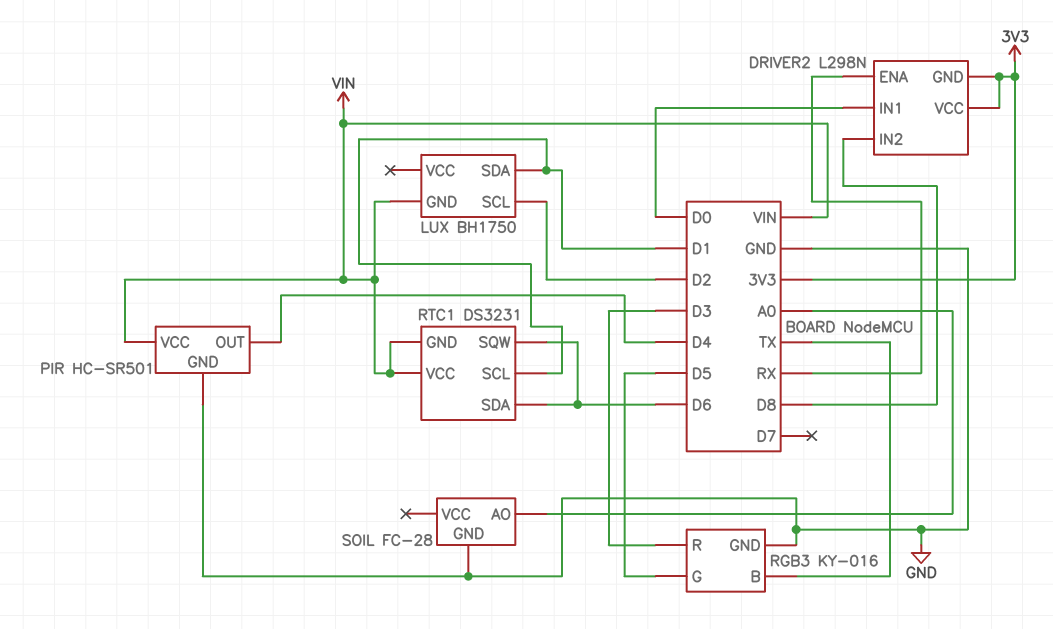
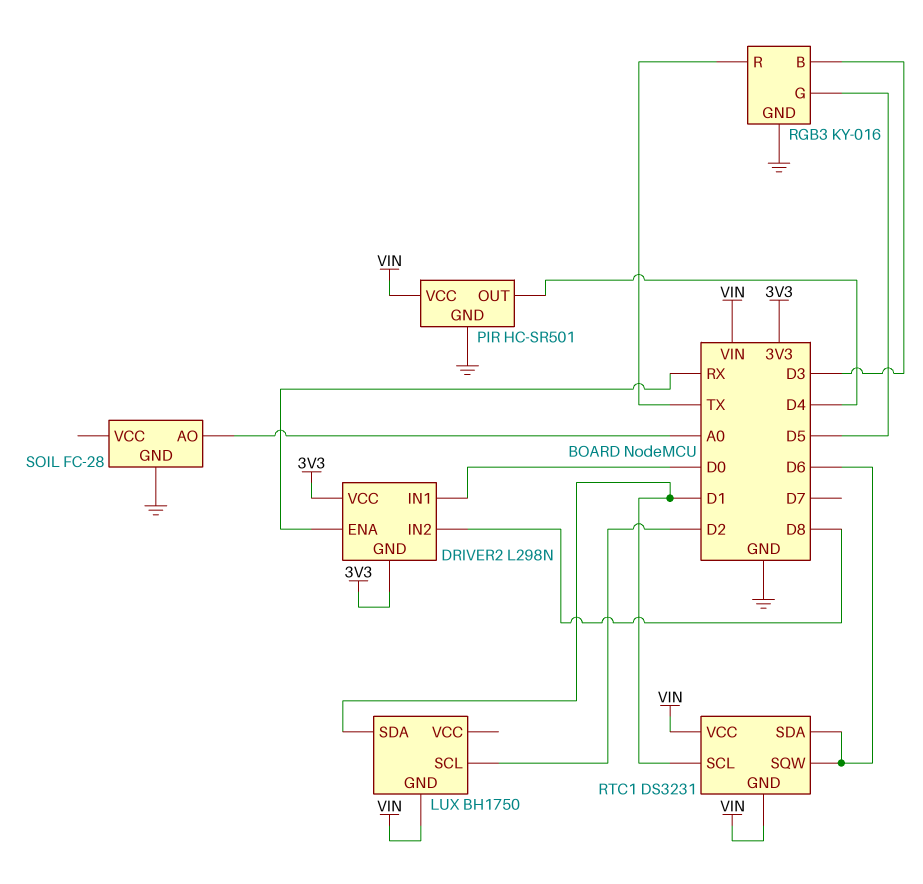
RGB3 pin B: TX -> D3
RGB3 pin R: D3 -> TX

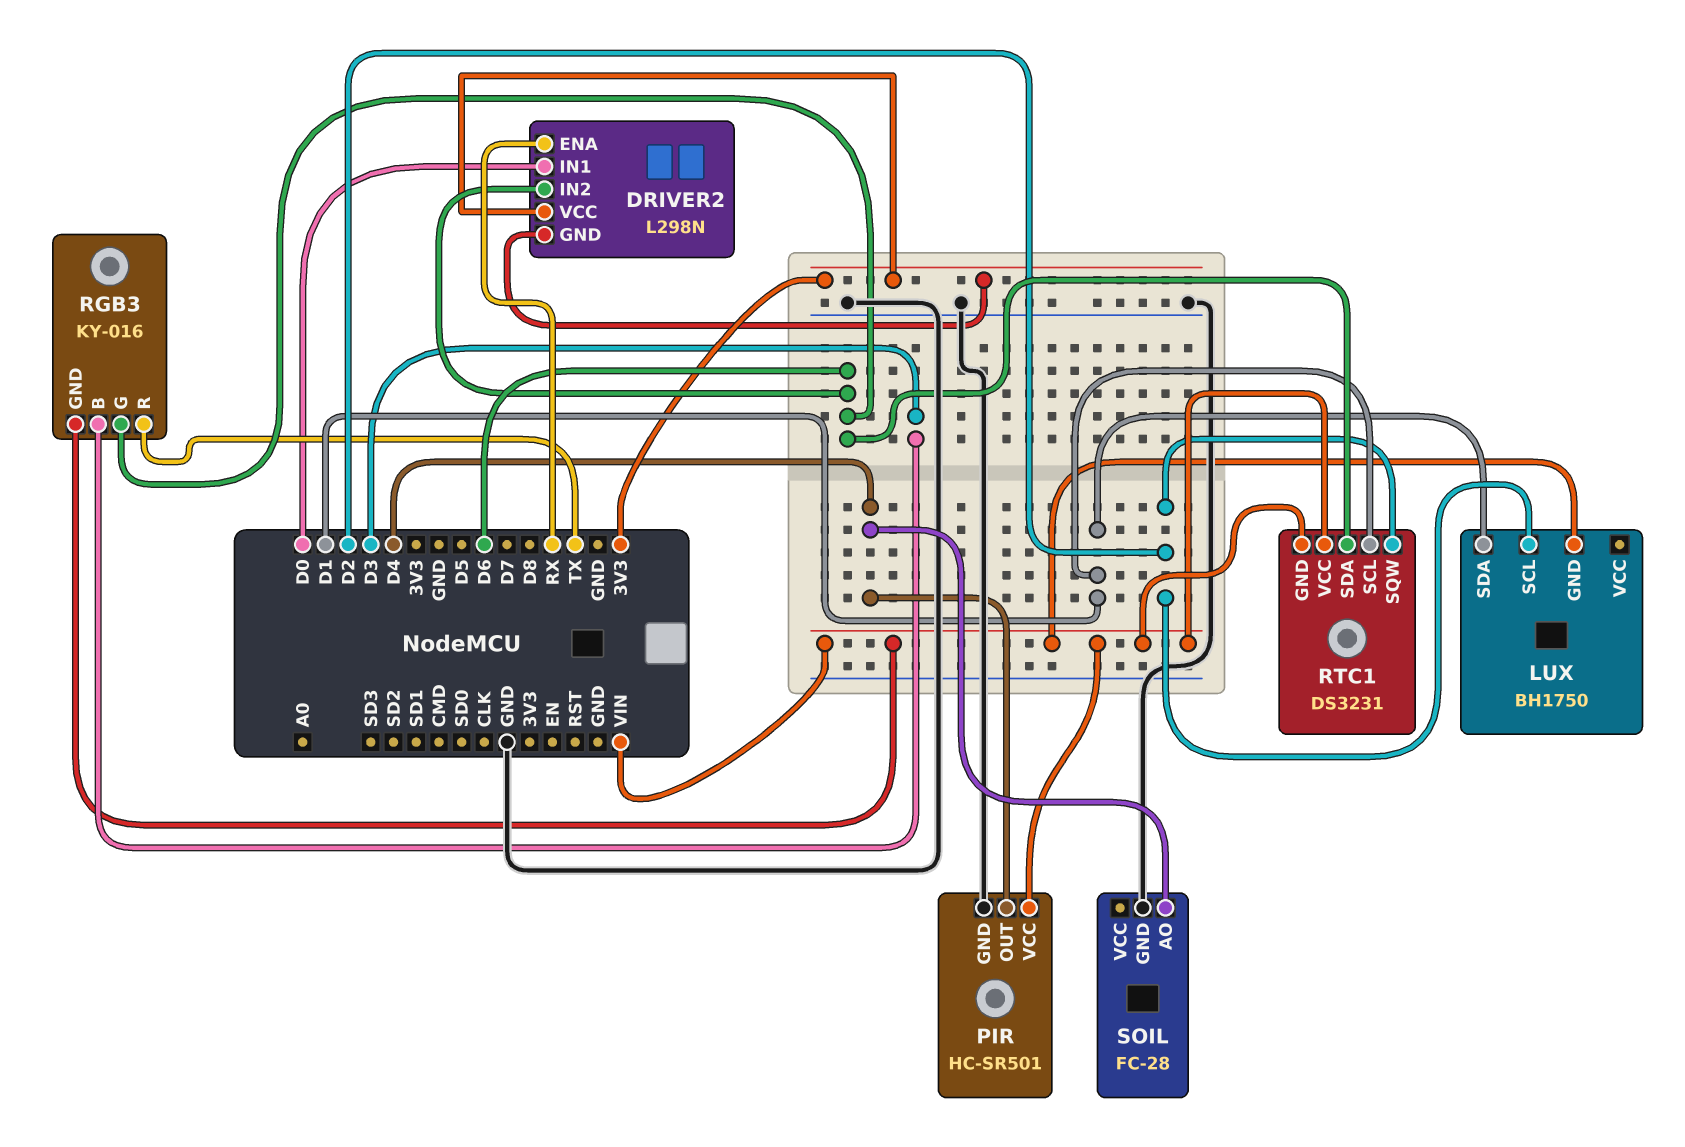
DRIVER2 pin IN2: D8 -> D6
RGB3 pin G: D5 -> D6
RGB3 pin GND: GND -> VIN
RTC1 pin SQW: D6 -> D2
SOIL pin AO: A0 -> D4

